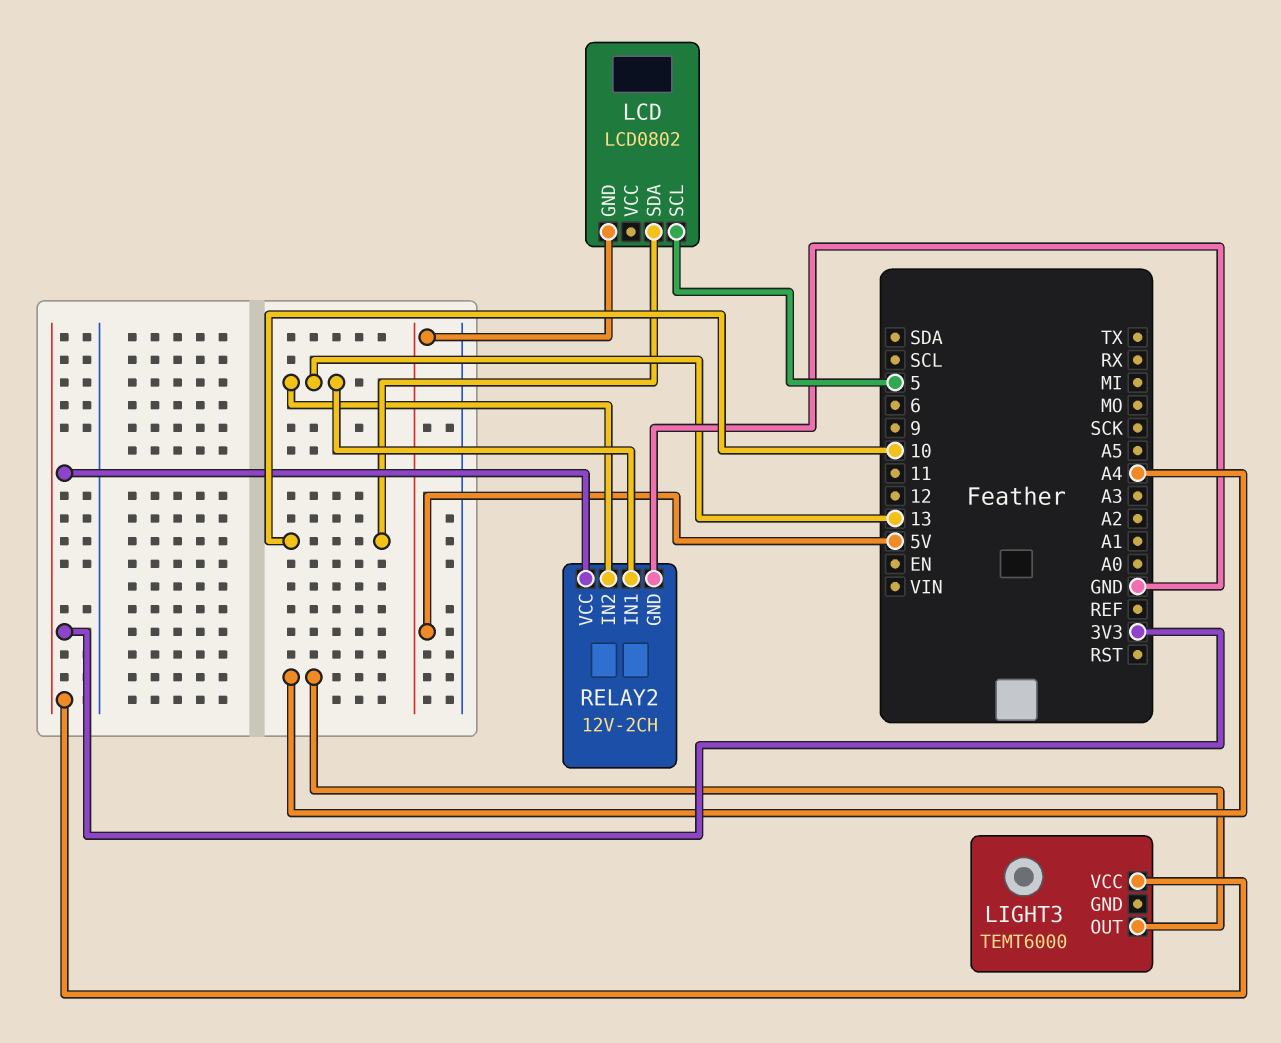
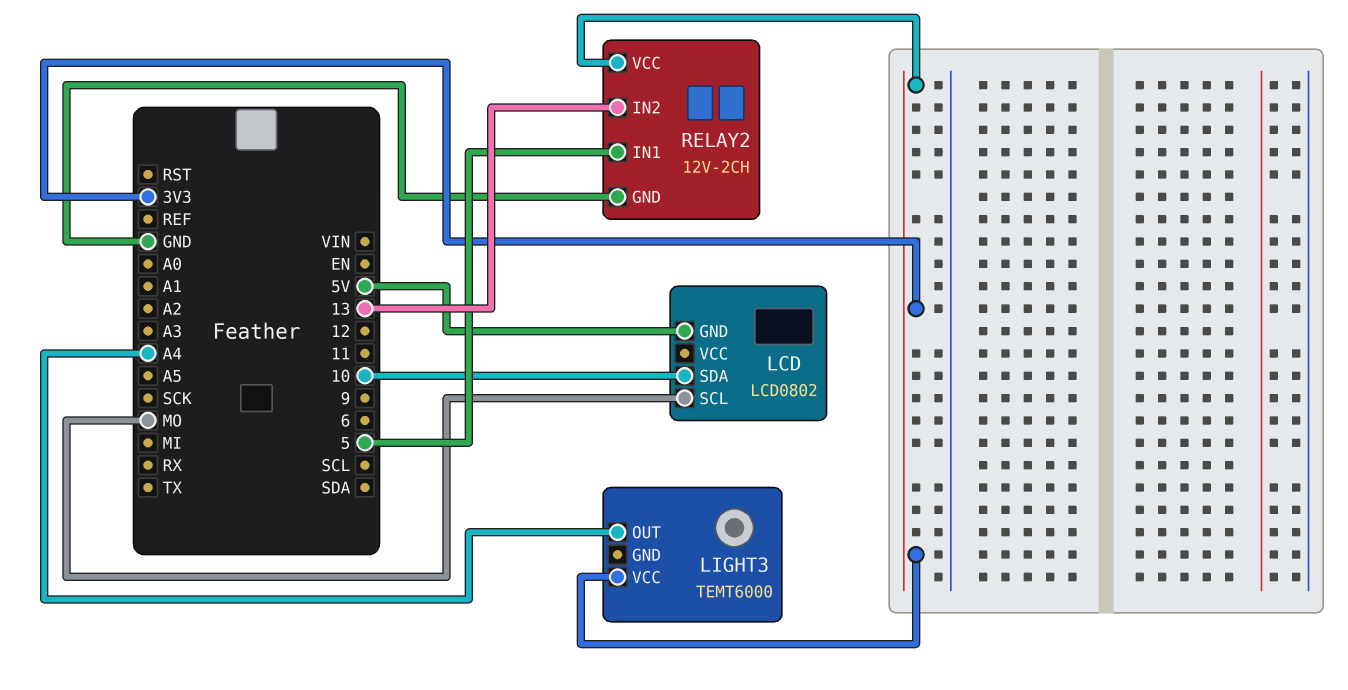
LCD pin SCL: 5 -> MO
RELAY2 pin IN1: 13 -> 5

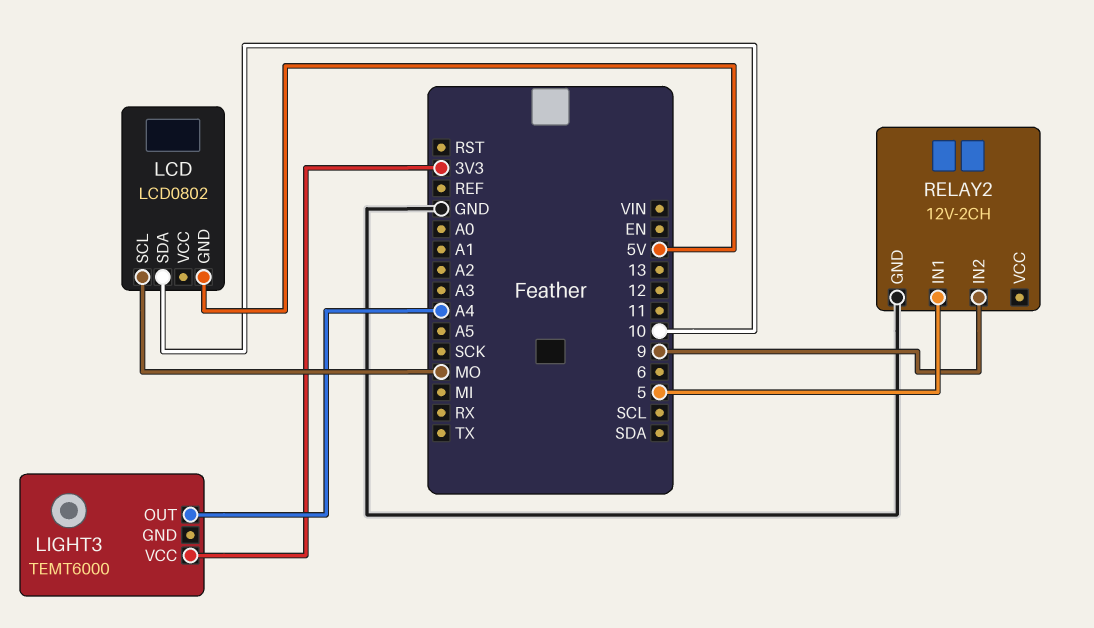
RELAY2 pin IN2: 13 -> 9
RELAY2 pin VCC: 3V3 -> none

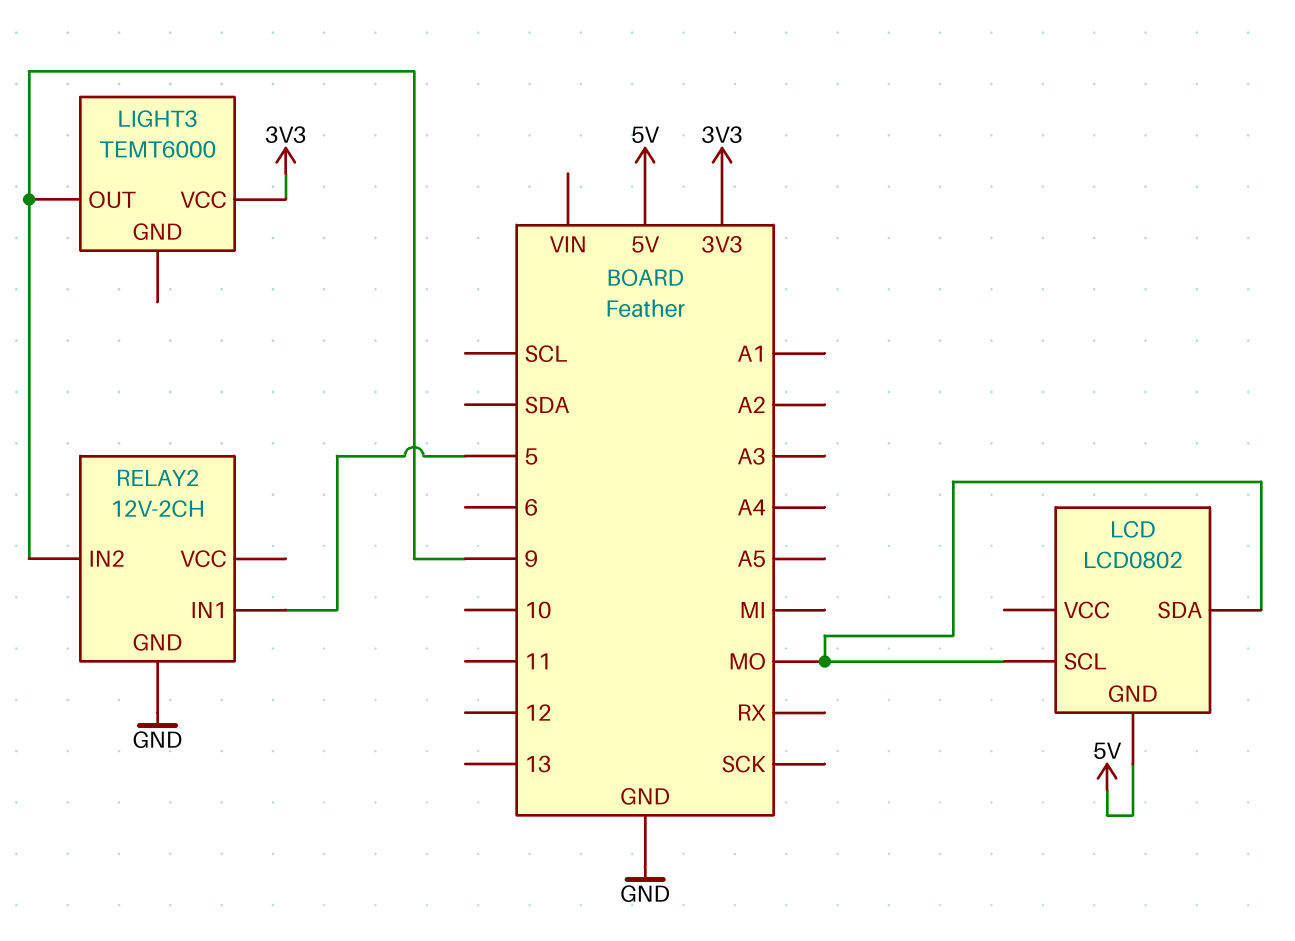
LCD pin SDA: 10 -> MO
LIGHT3 pin OUT: A4 -> 9

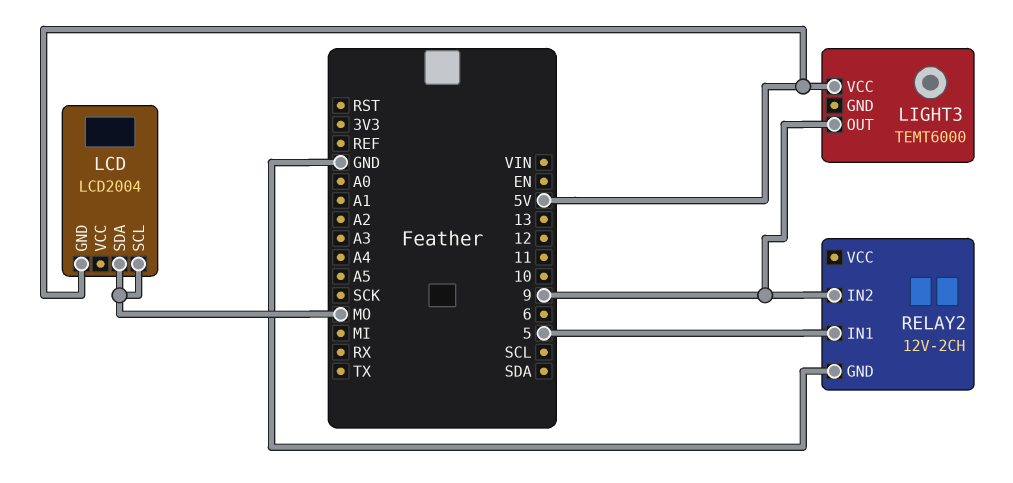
LCD: LCD0802 -> LCD2004
LIGHT3 pin VCC: 3V3 -> 5V

